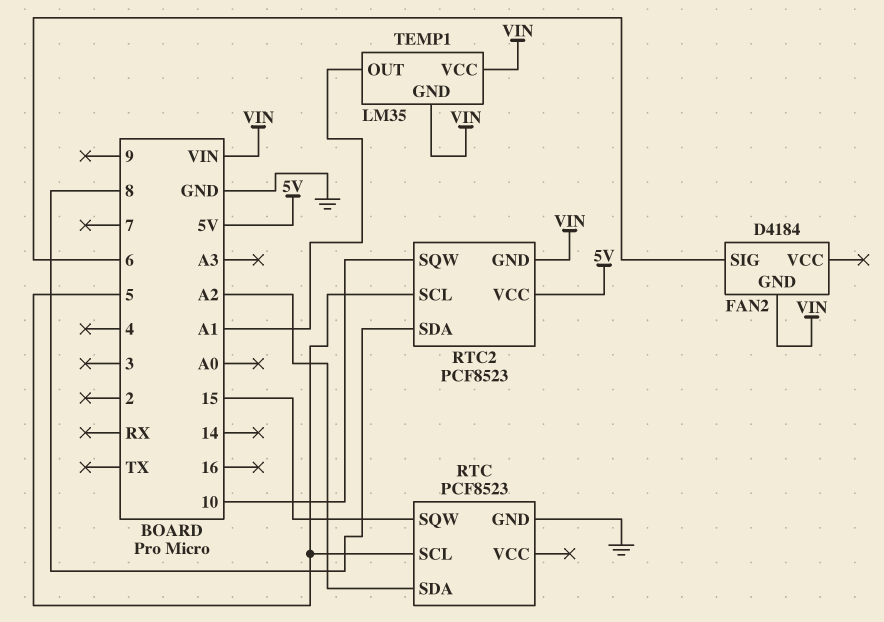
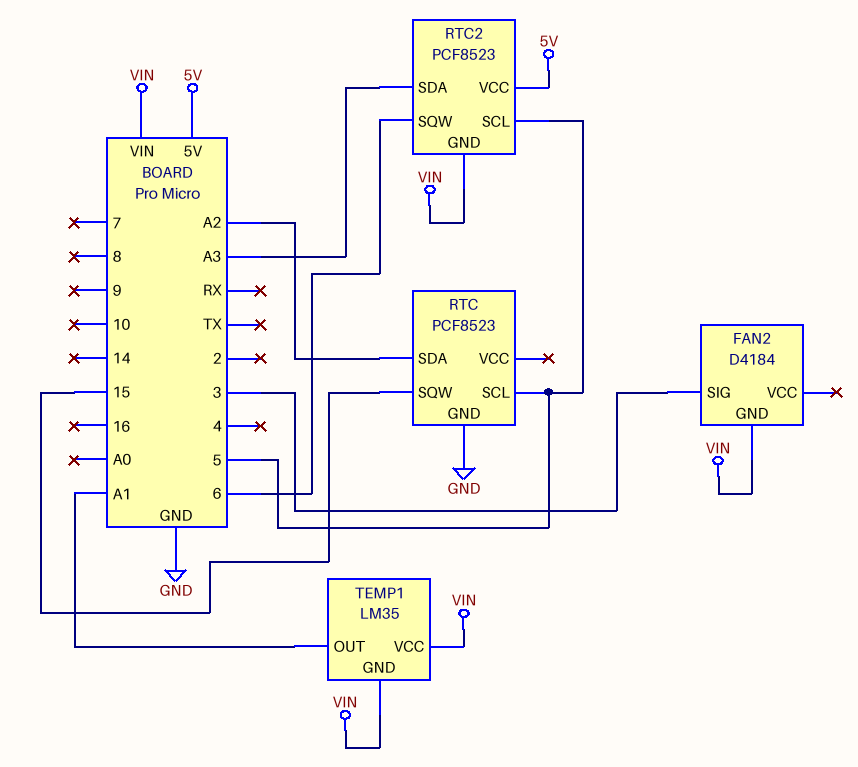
FAN2 pin SIG: 6 -> 3
RTC2 pin SDA: 8 -> A3
RTC2 pin SQW: 10 -> 6

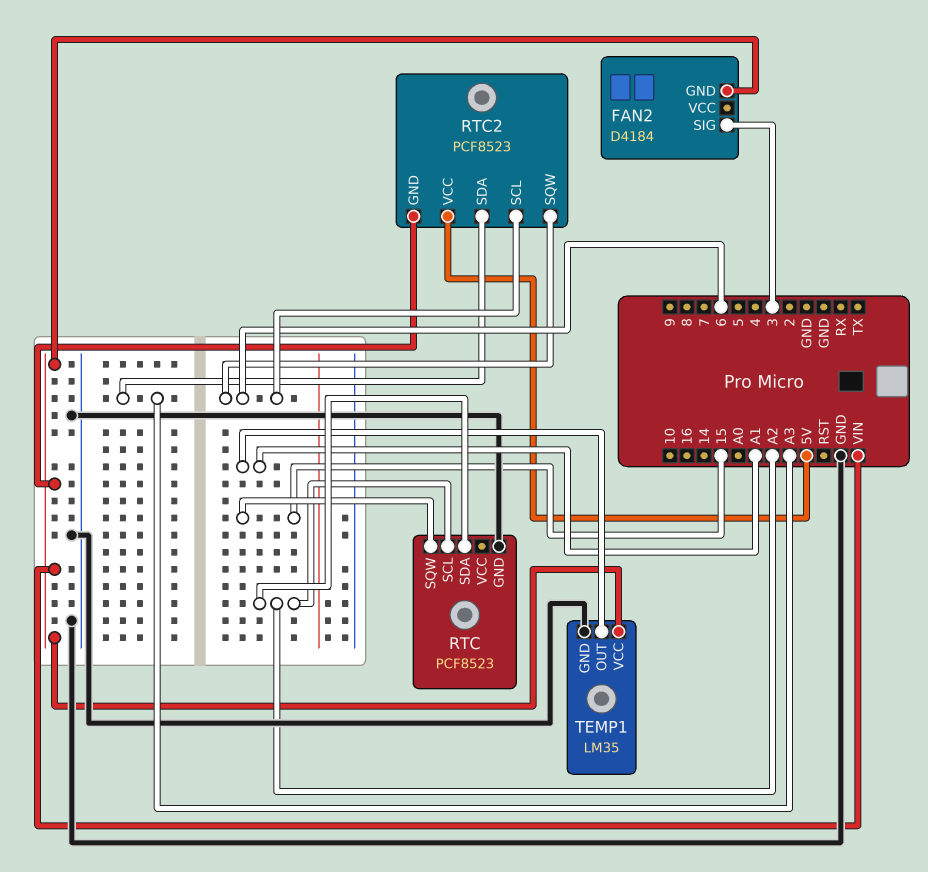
RTC pin SCL: 5 -> A2
RTC2 pin SCL: 5 -> 6
TEMP1 pin GND: VIN -> GND

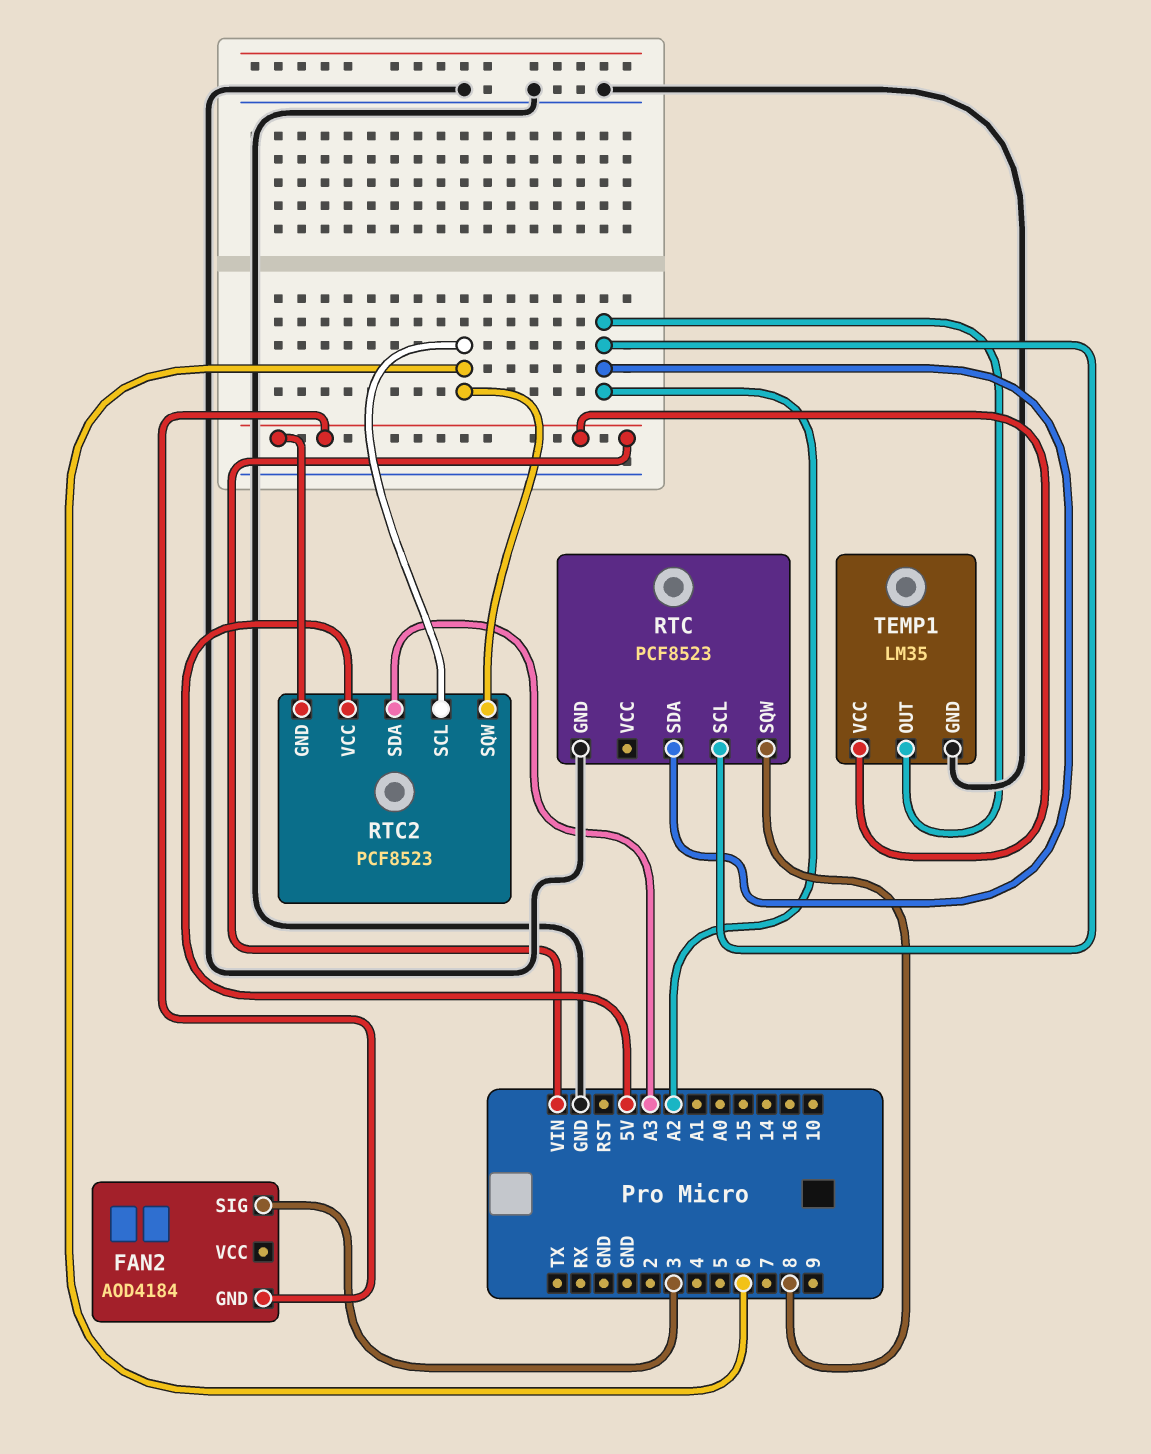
FAN2: D4184 -> AOD4184
RTC pin SQW: 15 -> 8
TEMP1 pin OUT: A1 -> A2

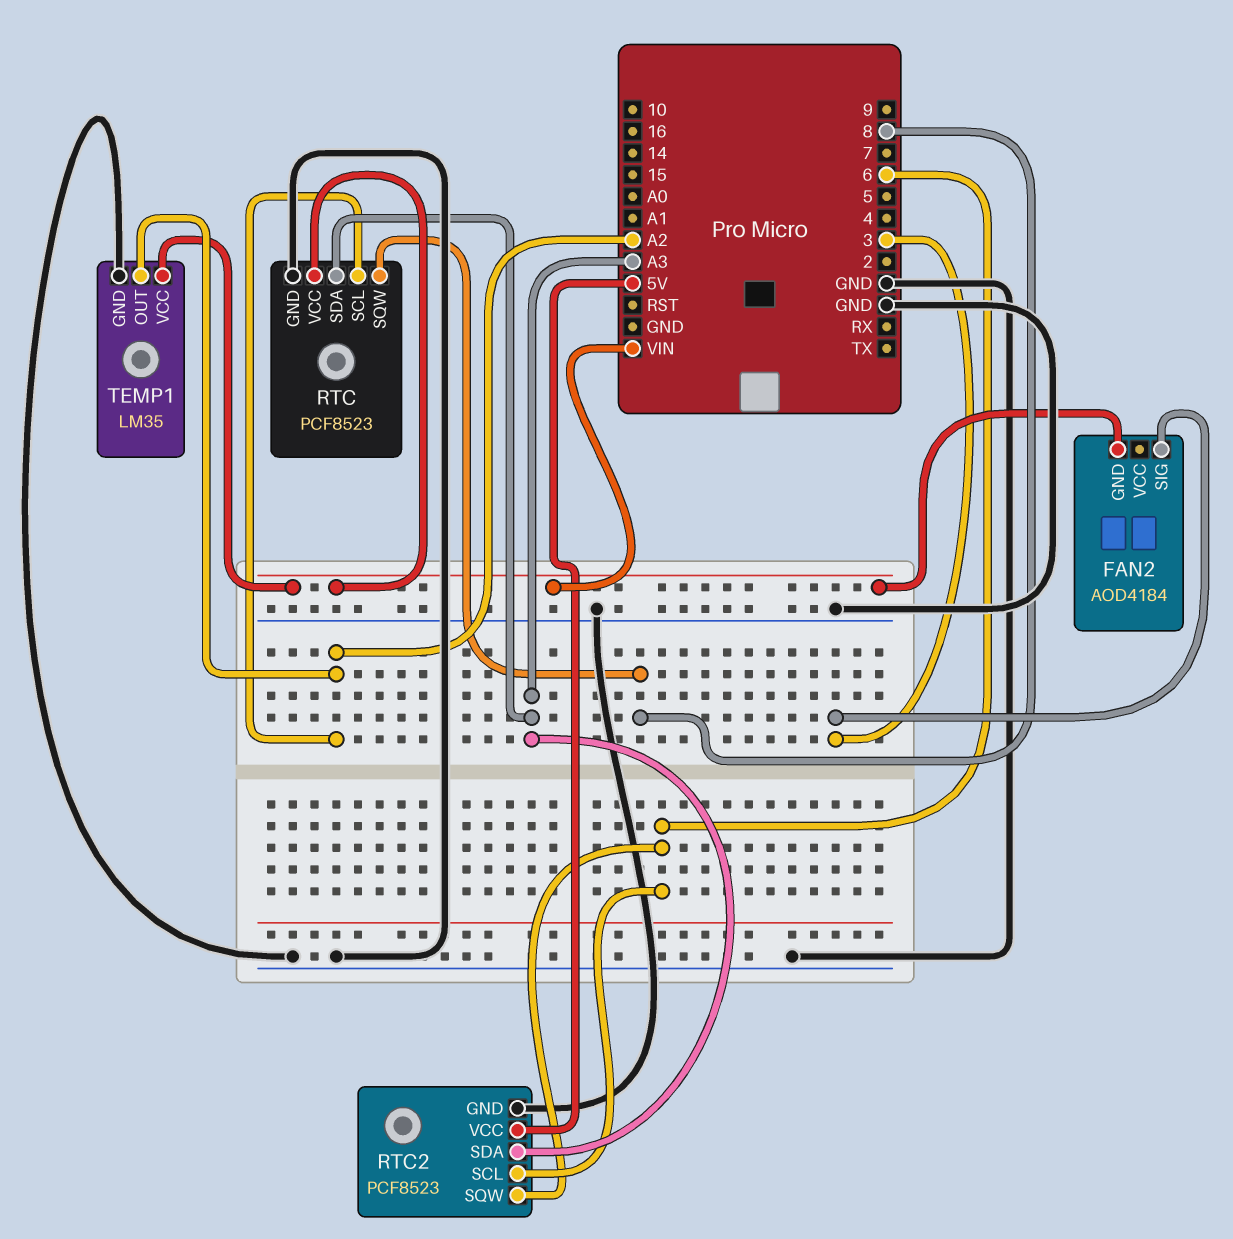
RTC pin SDA: A2 -> A3
RTC pin VCC: none -> VIN
RTC2 pin GND: VIN -> GND

